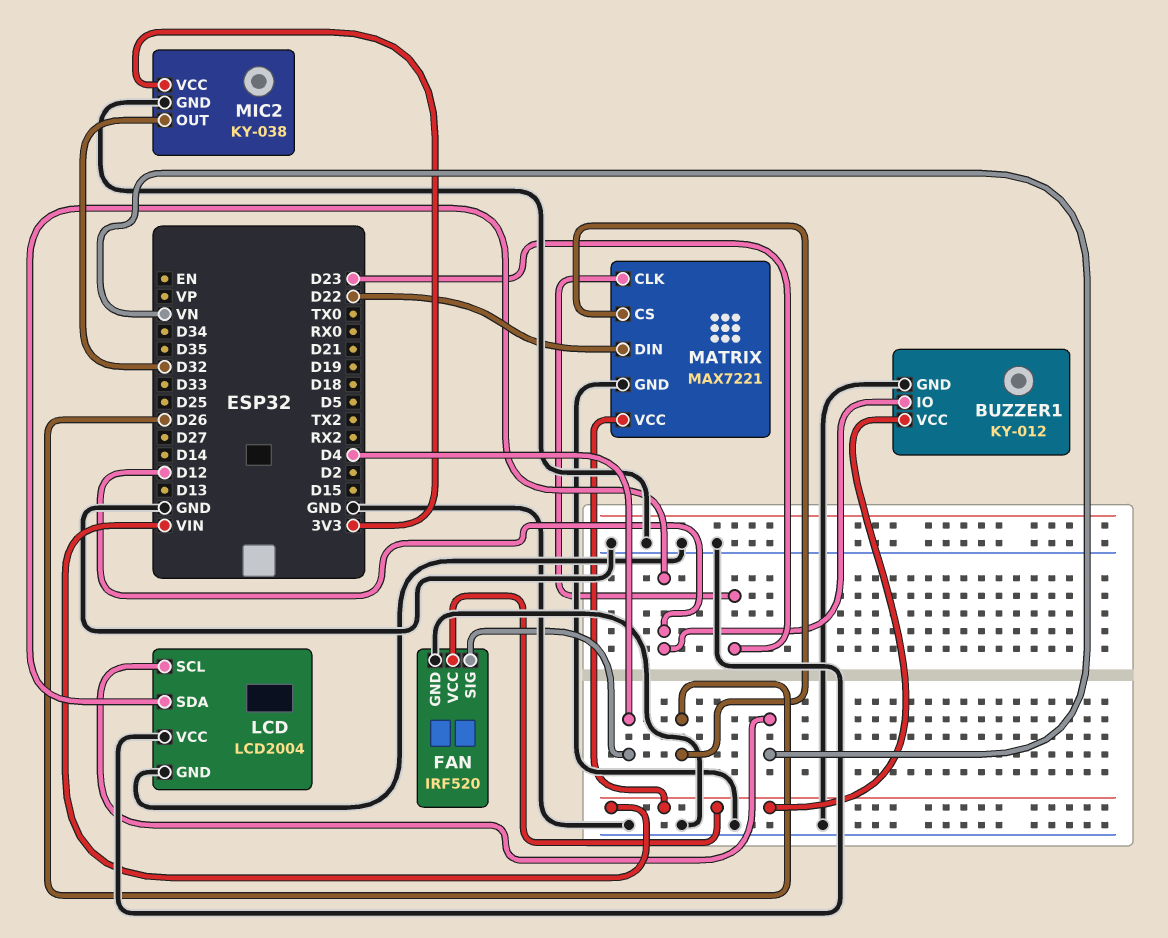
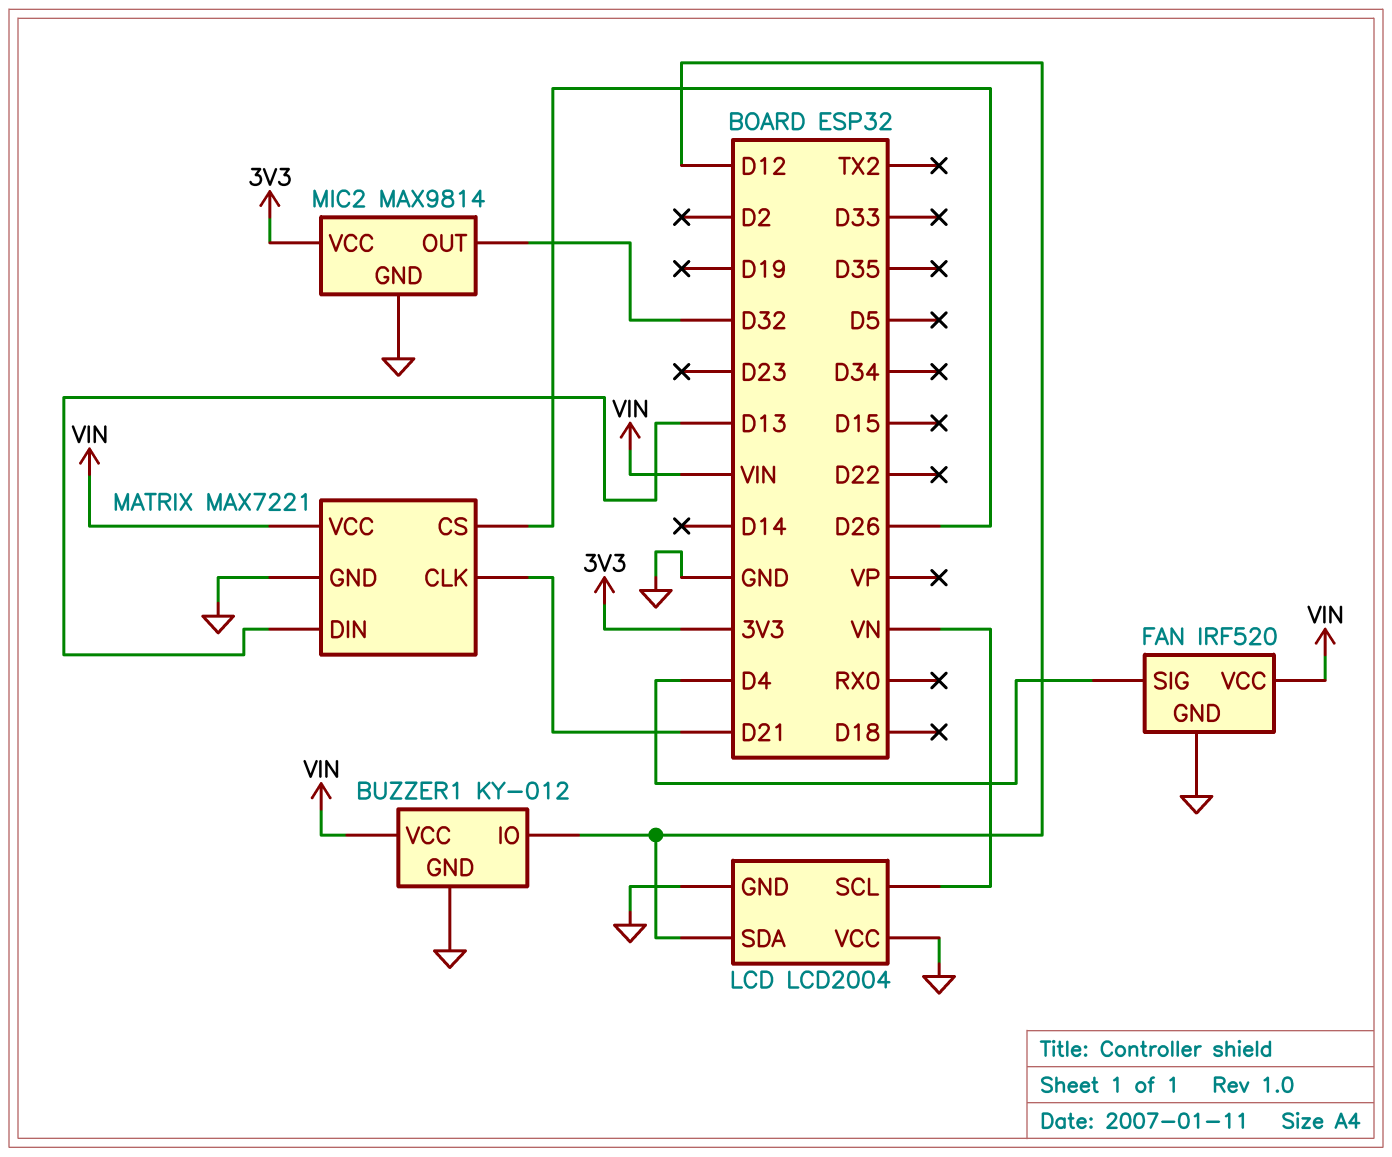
MATRIX pin CLK: D23 -> D21
MATRIX pin DIN: D22 -> D13
MIC2: KY-038 -> MAX9814

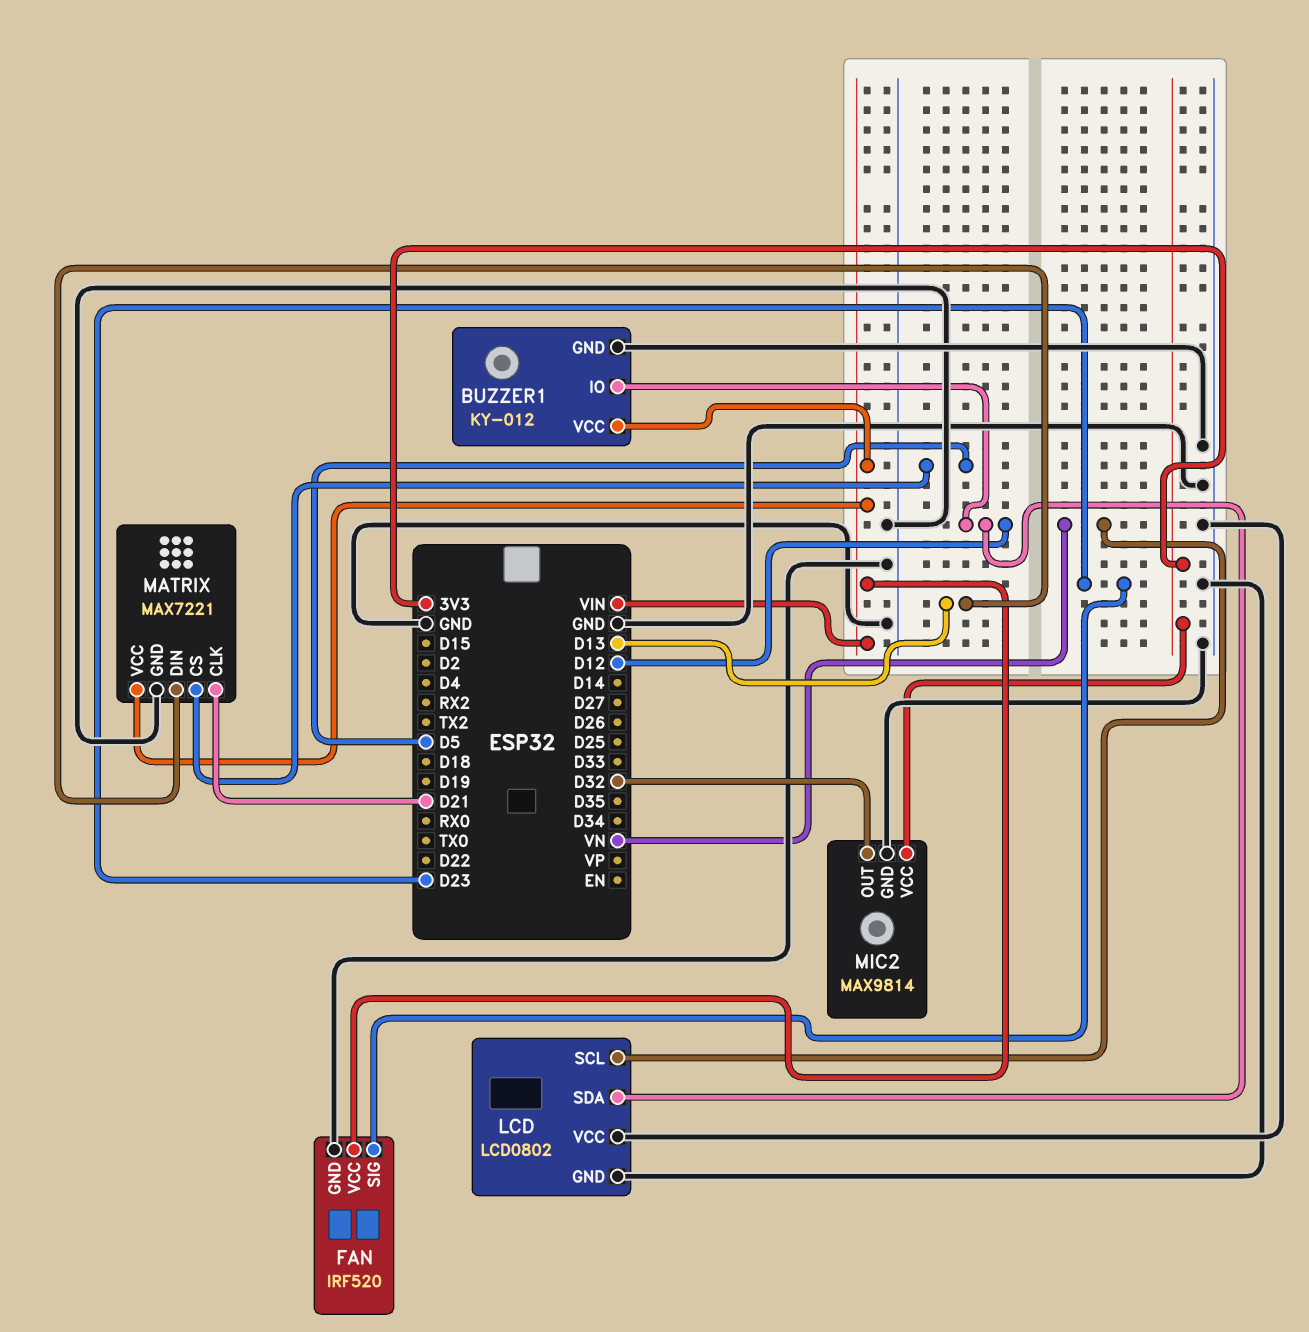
FAN pin SIG: D4 -> D23
LCD: LCD2004 -> LCD0802
MATRIX pin CS: D26 -> D5

